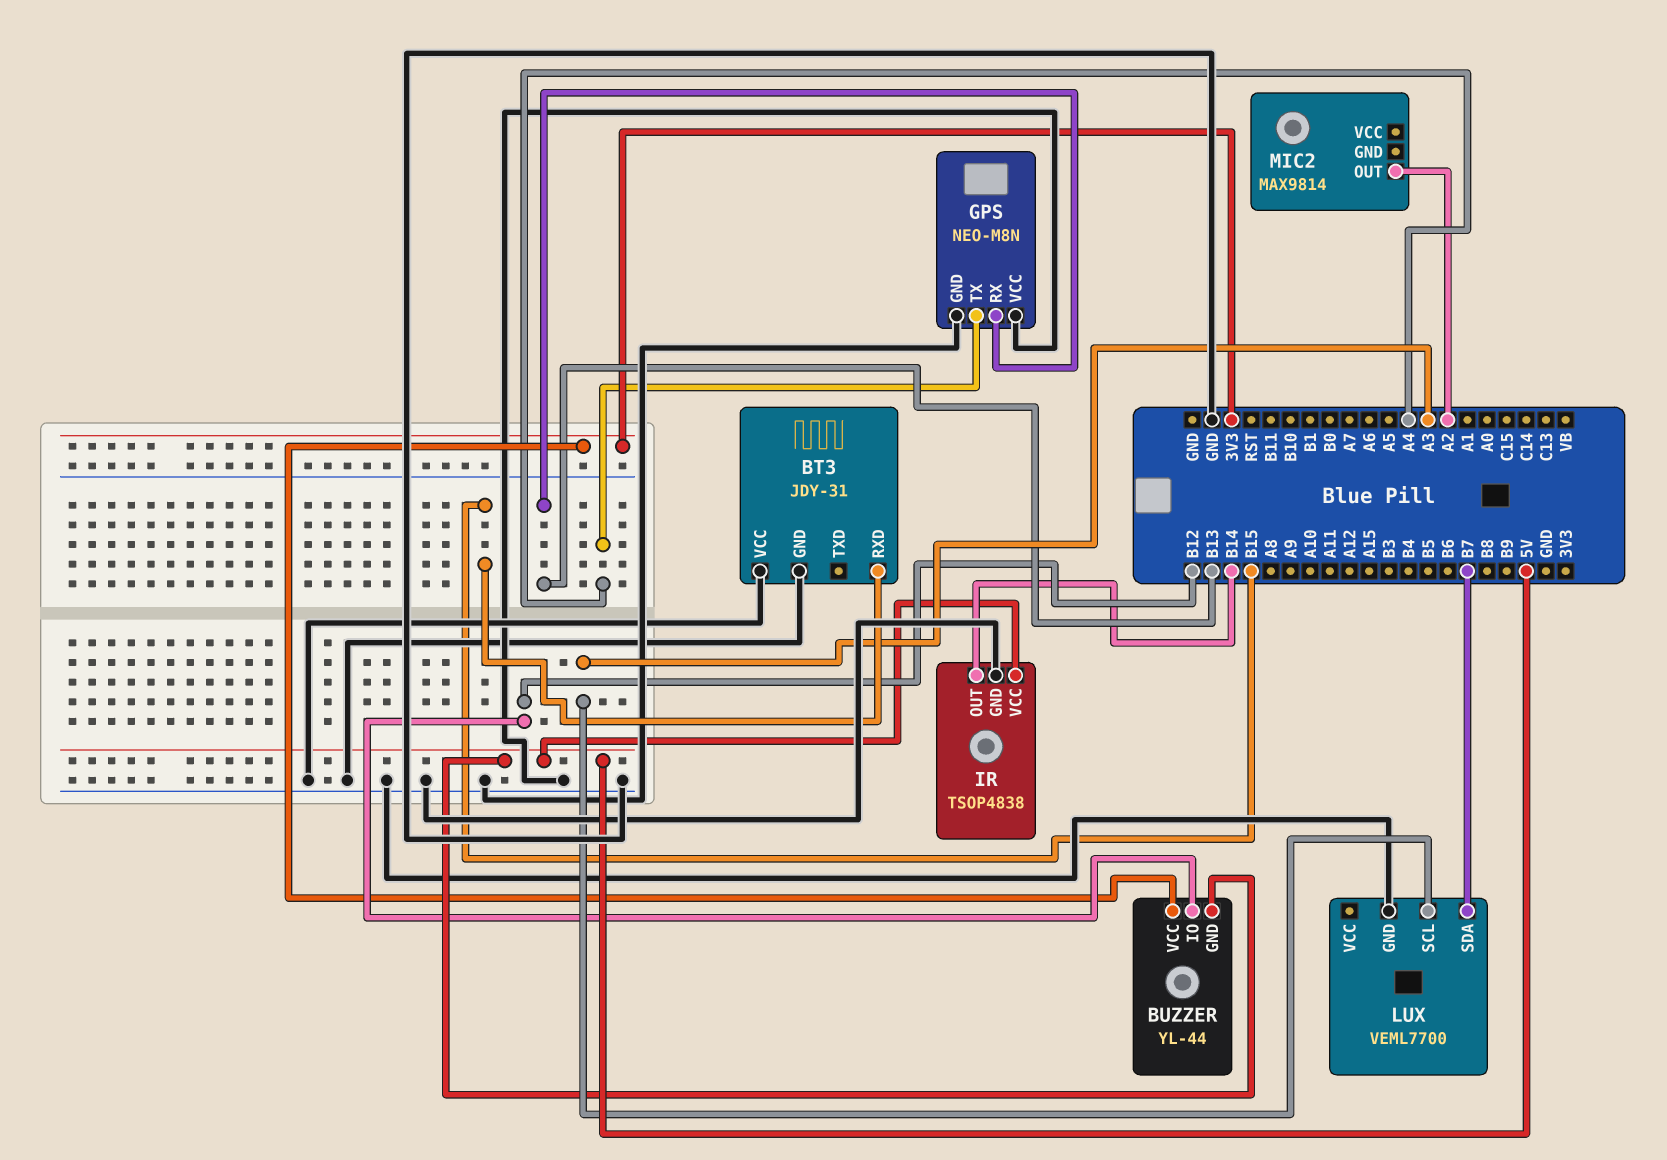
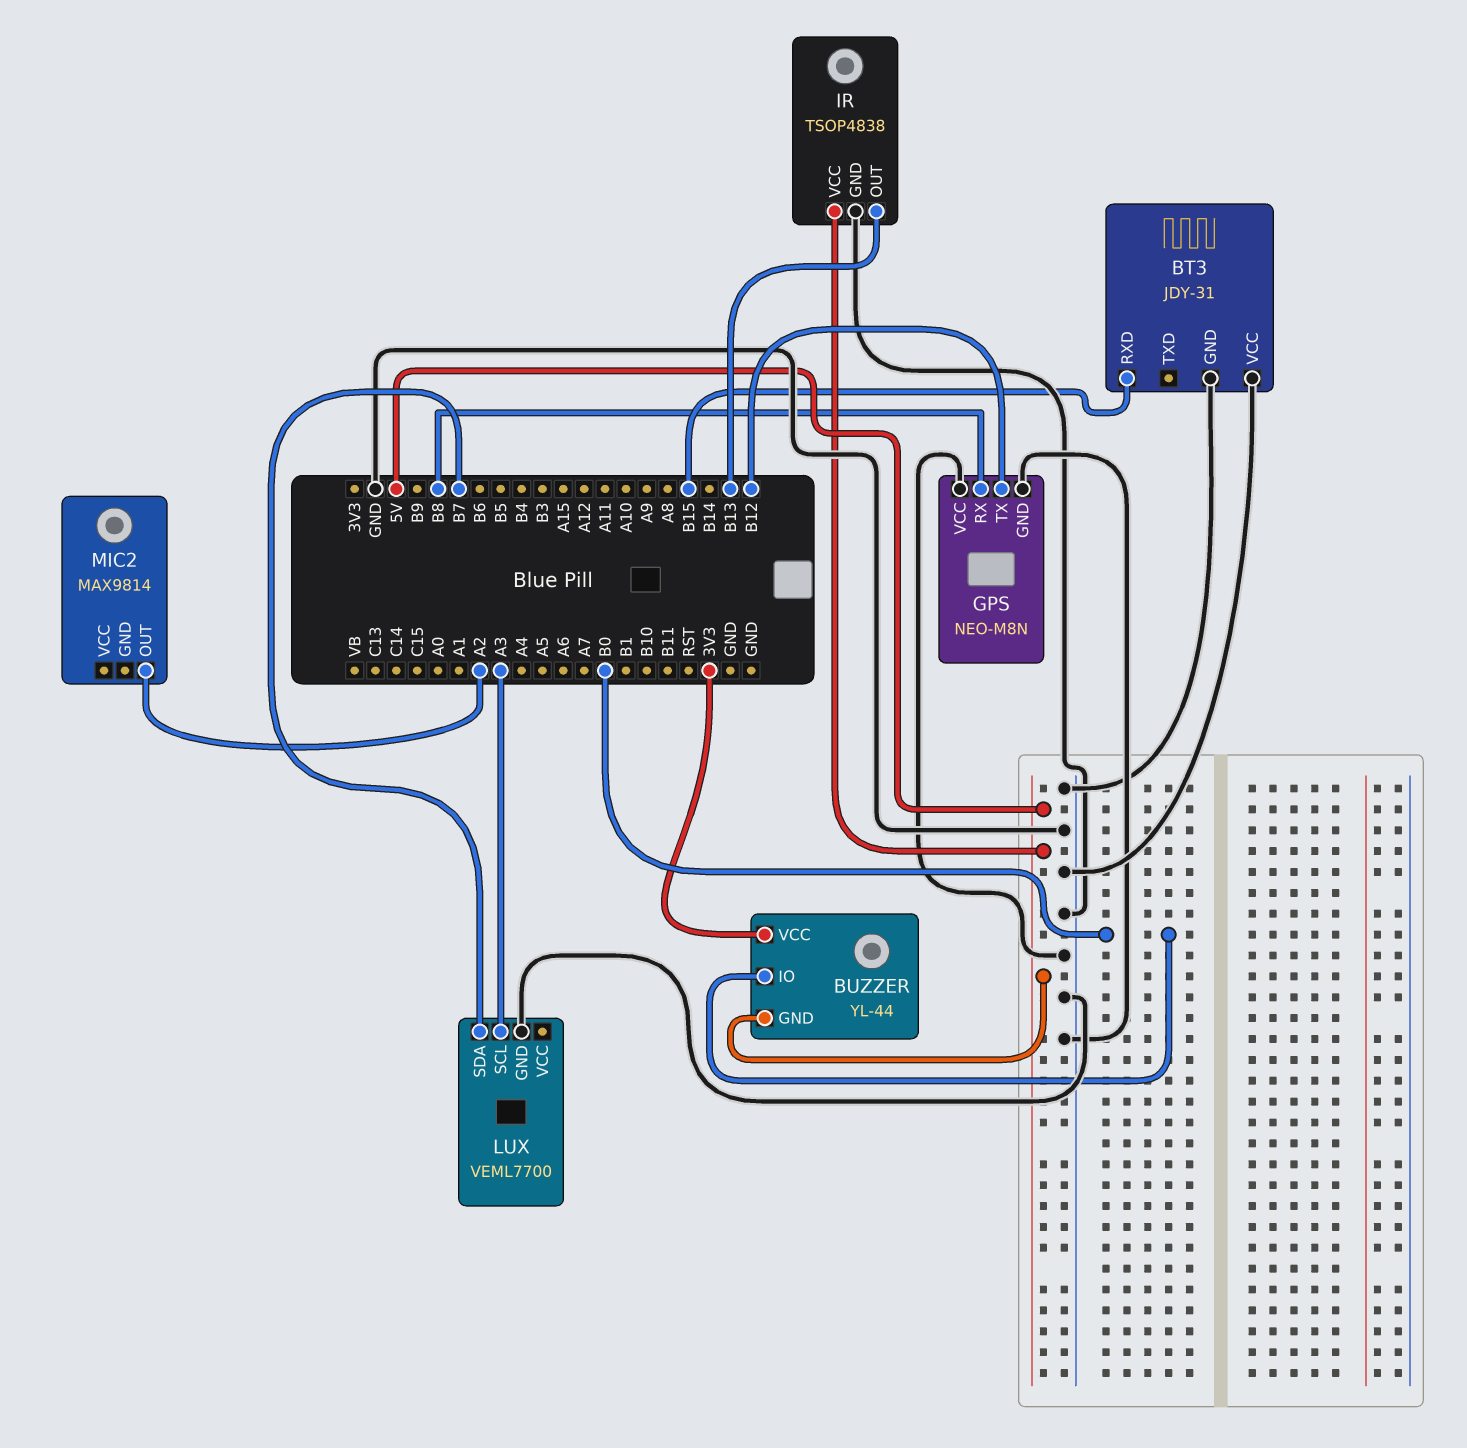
BUZZER pin IO: B12 -> B0
GPS pin RX: B13 -> B8
GPS pin TX: A4 -> B12
IR pin OUT: B14 -> B13

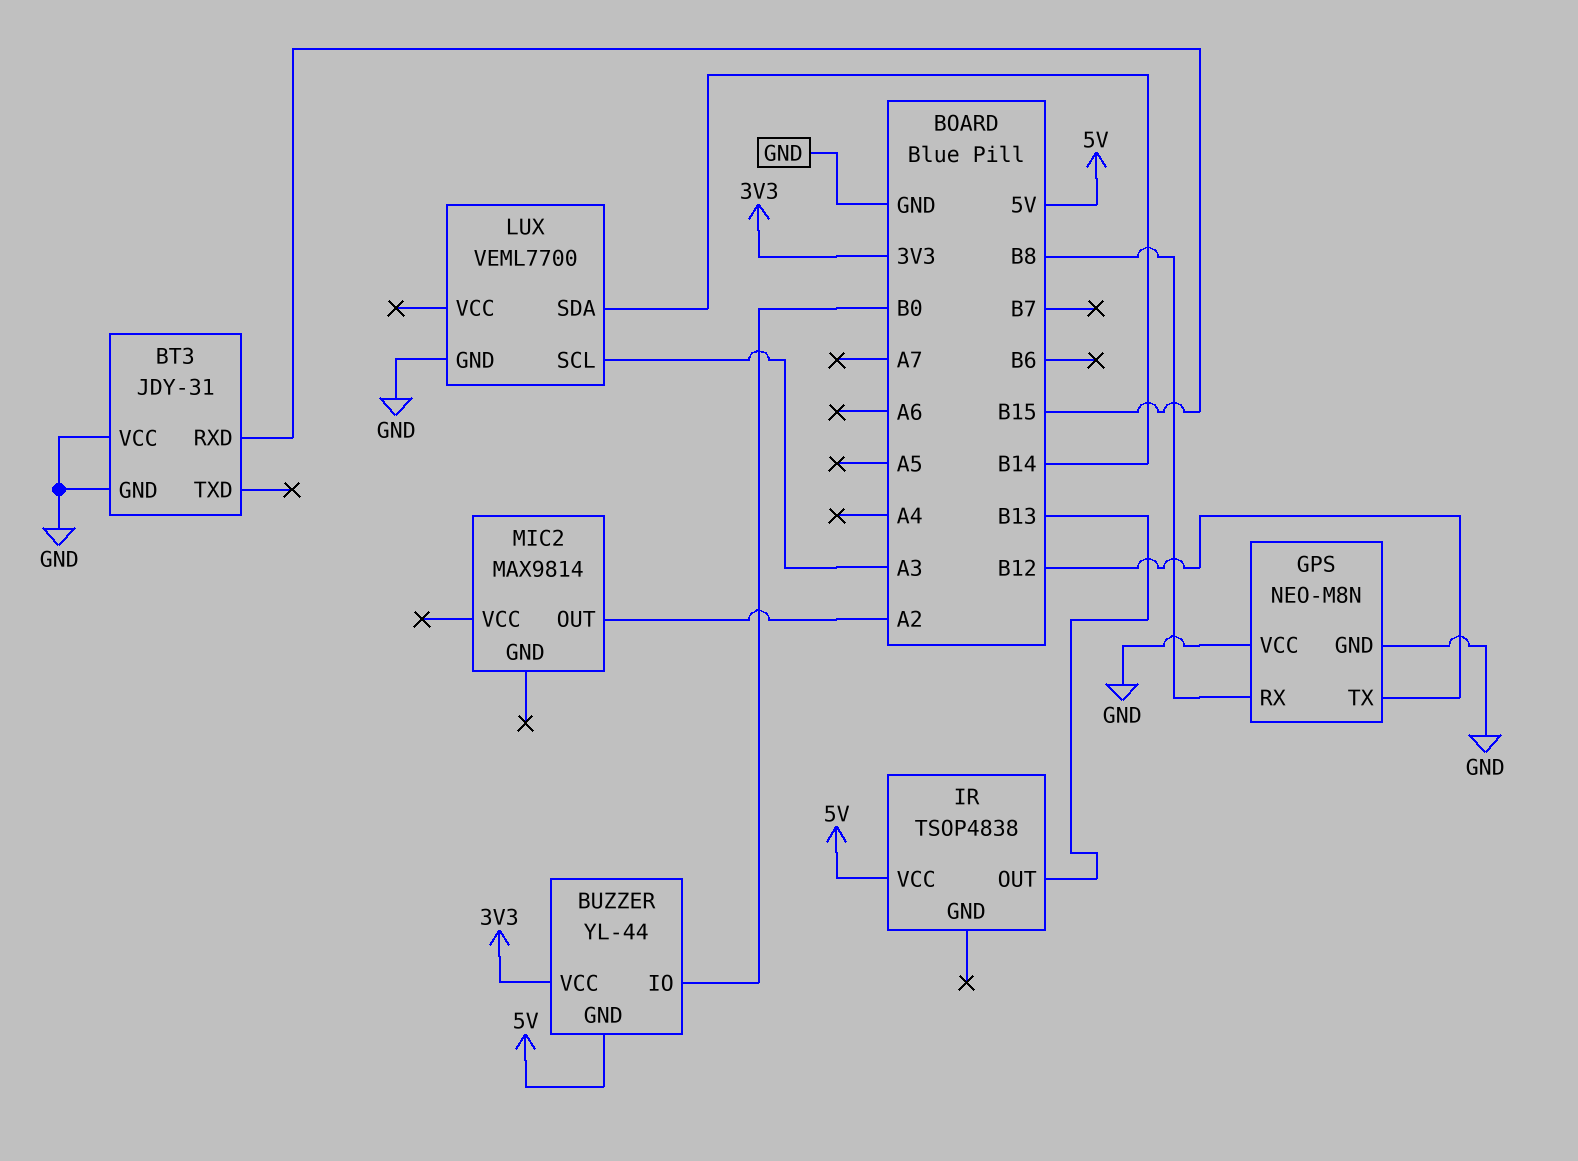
IR pin GND: GND -> none
LUX pin SDA: B7 -> B14

